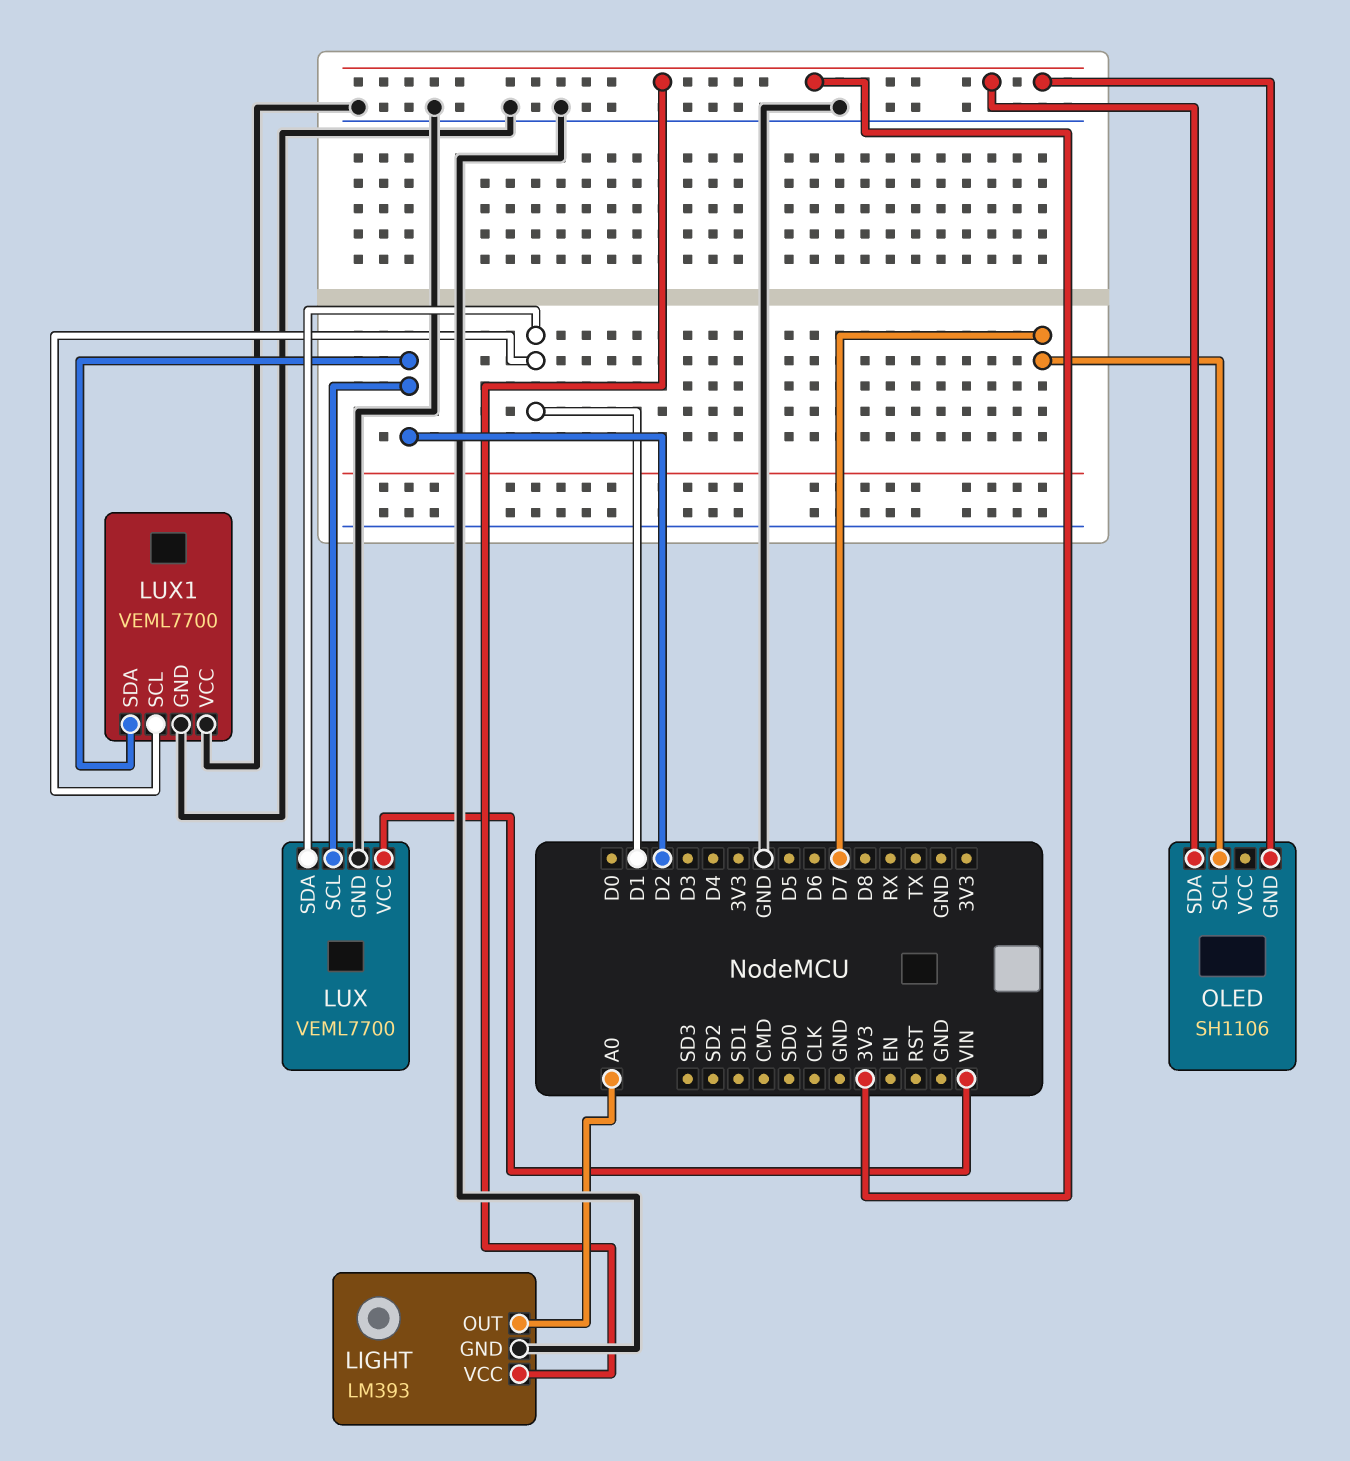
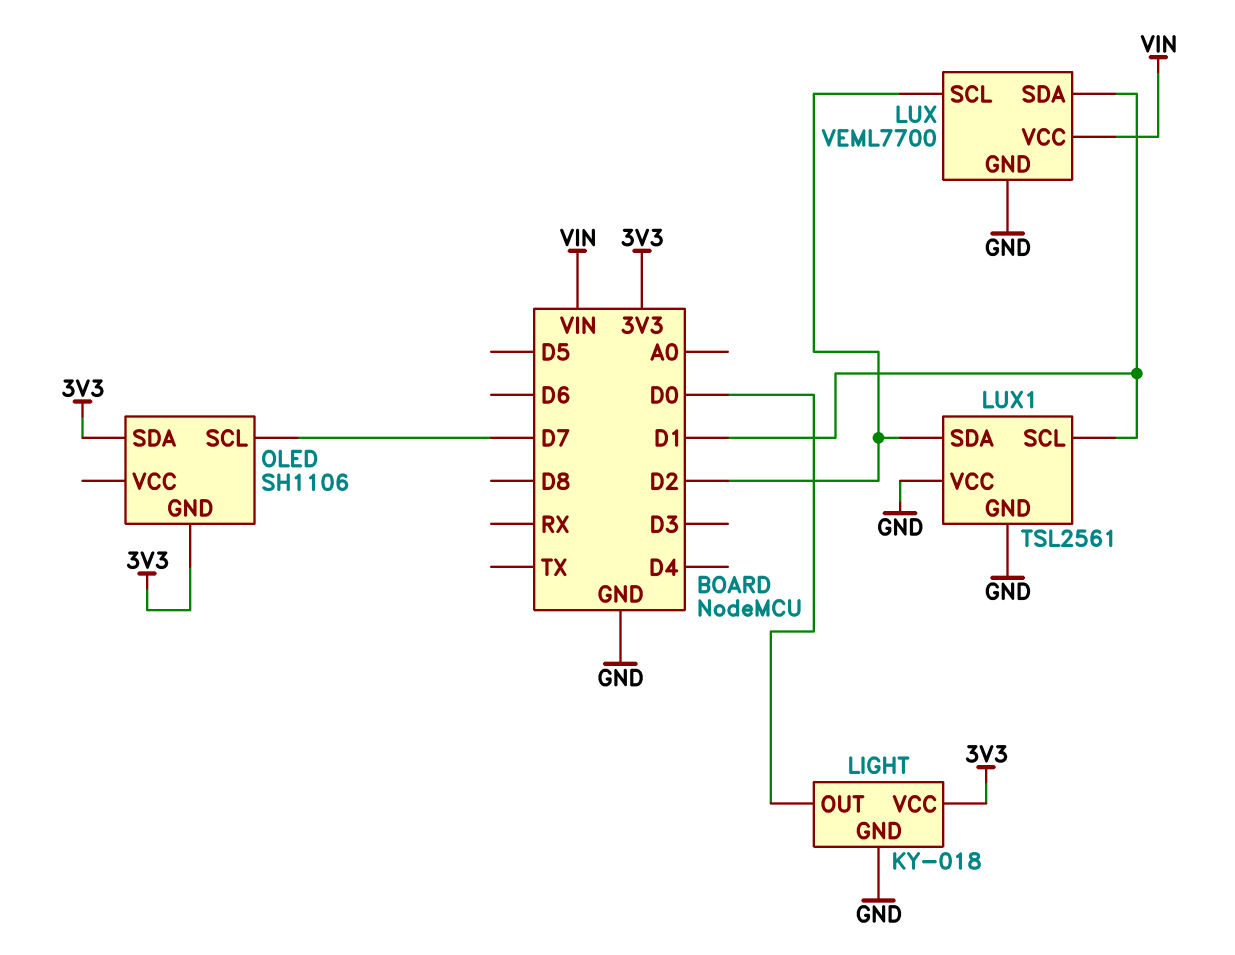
LIGHT: LM393 -> KY-018
LIGHT pin OUT: A0 -> D0
LUX1: VEML7700 -> TSL2561

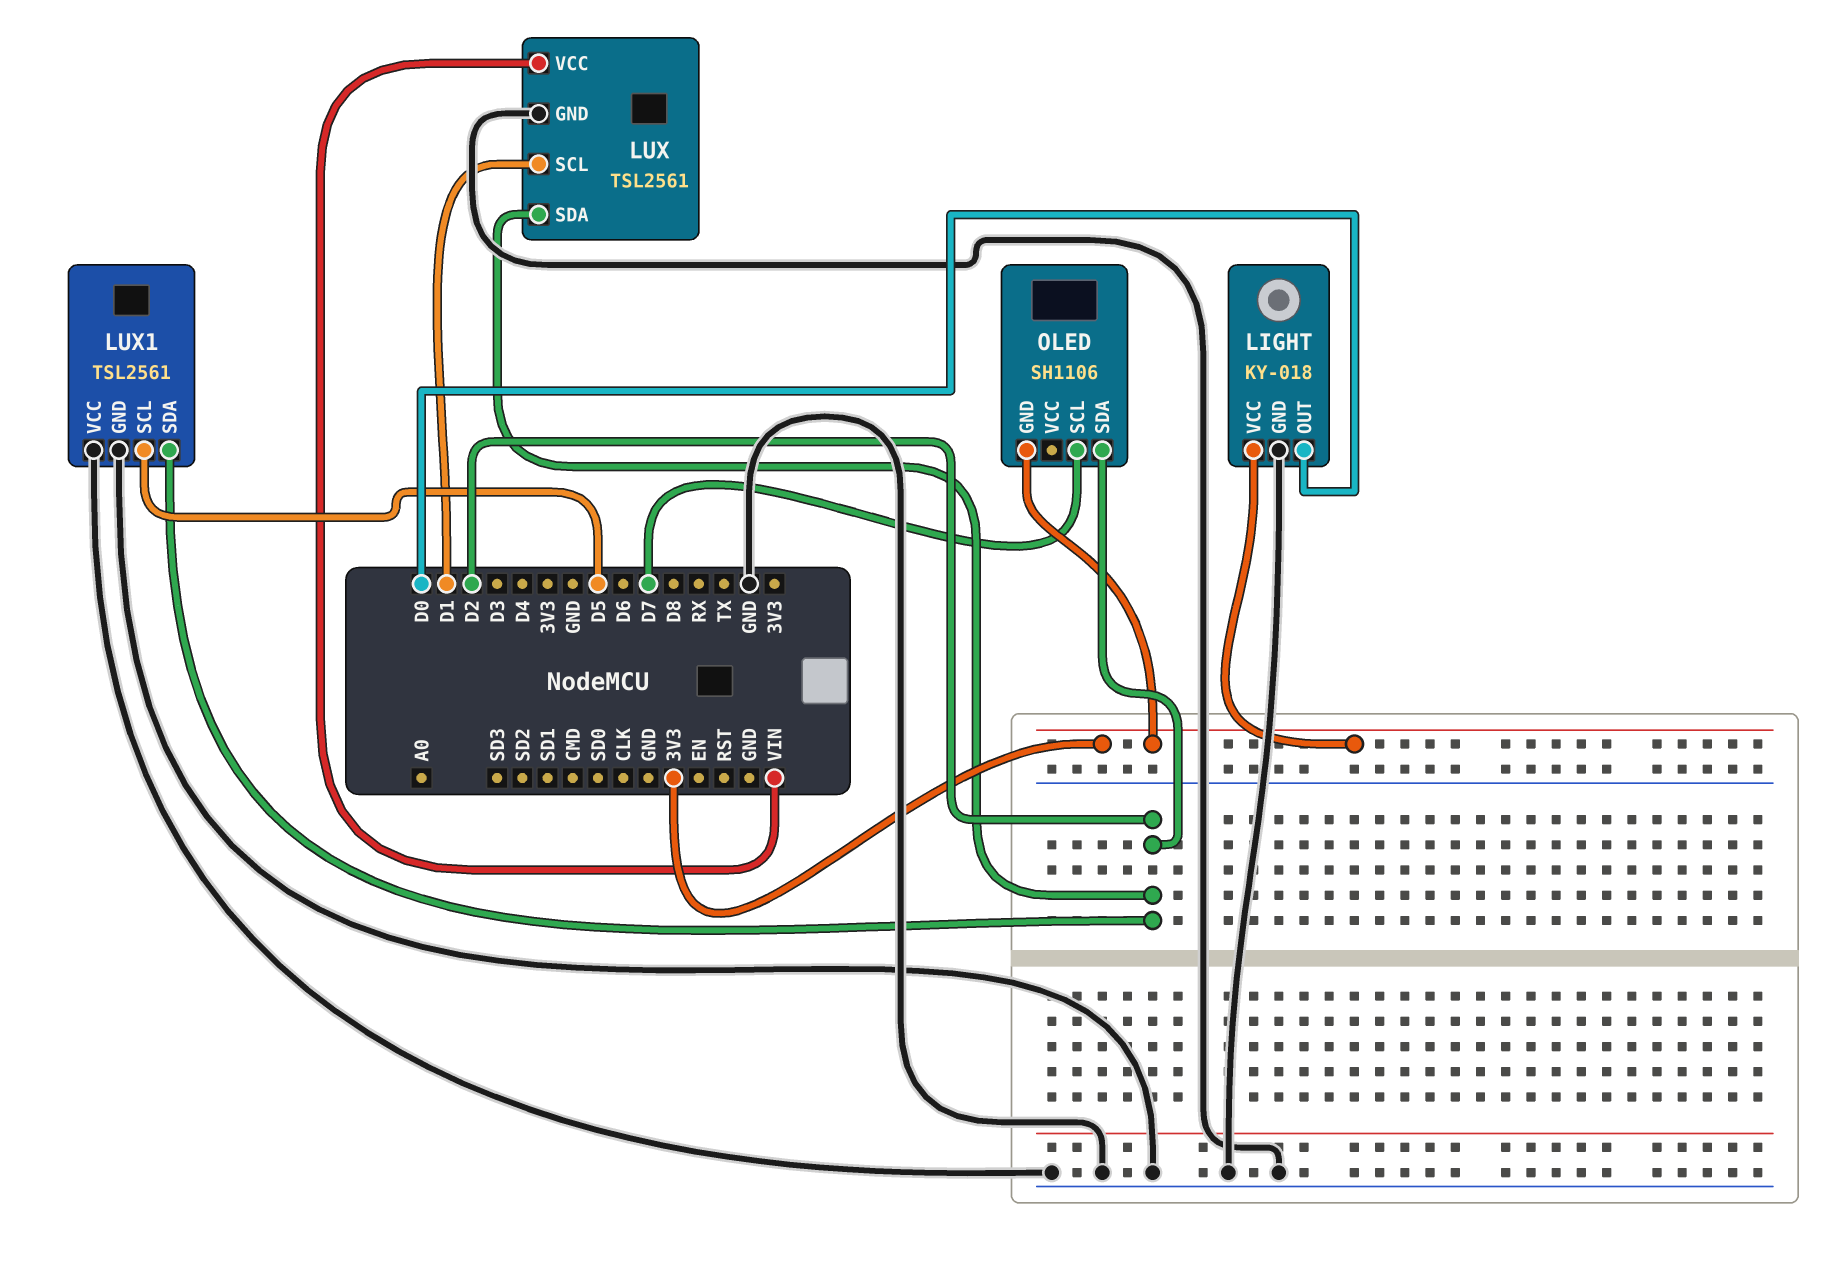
LUX: VEML7700 -> TSL2561
LUX pin SCL: D2 -> D1
LUX pin SDA: D1 -> D2
LUX1 pin SCL: D1 -> D5
OLED pin SDA: 3V3 -> D2

